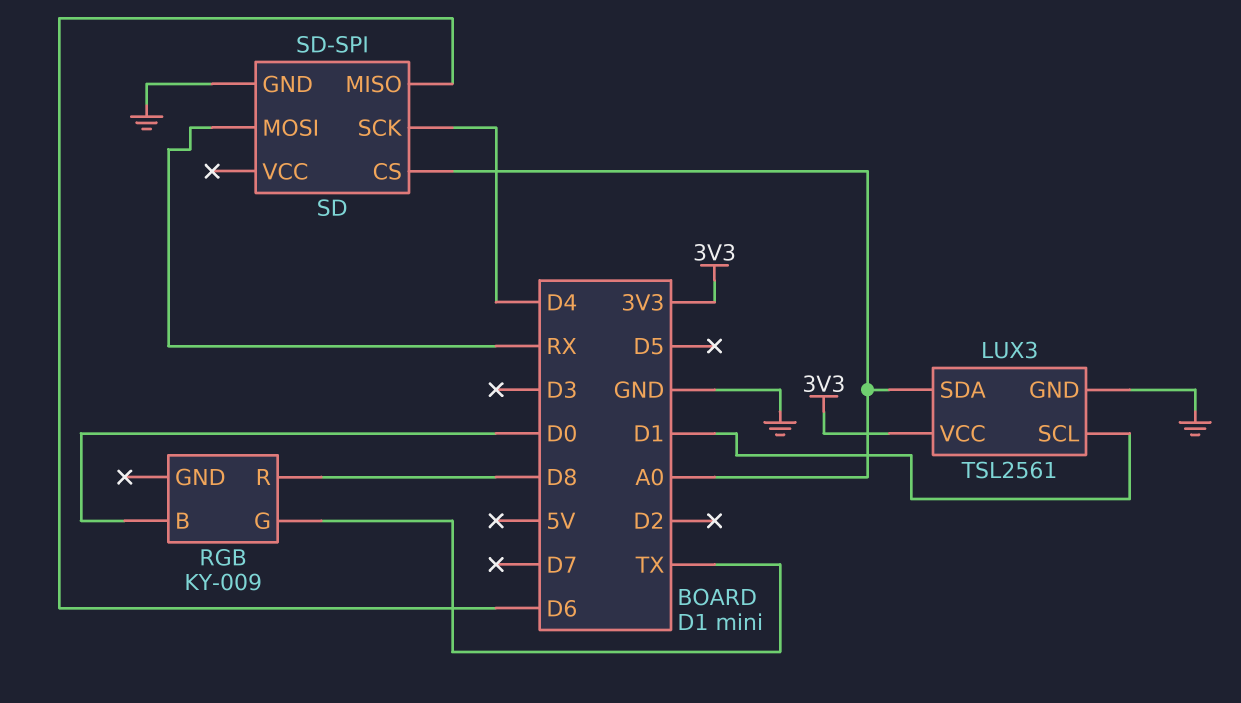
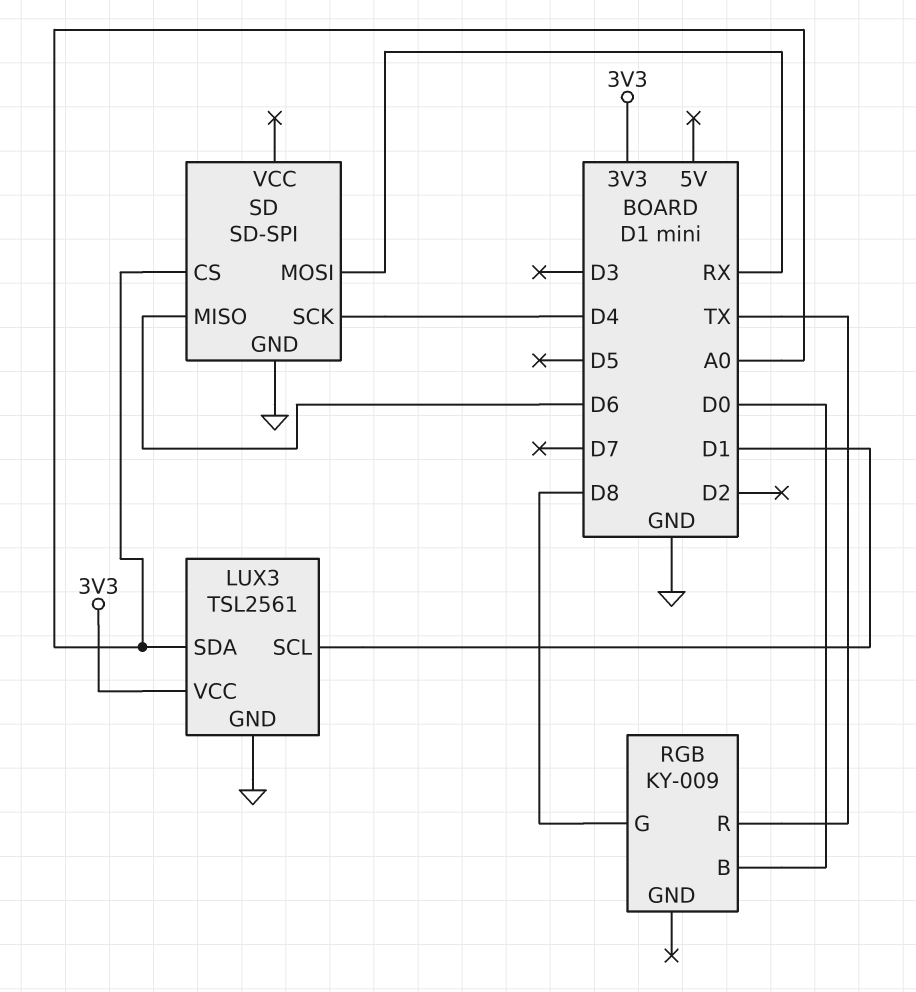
RGB pin G: TX -> D8
RGB pin R: D8 -> TX

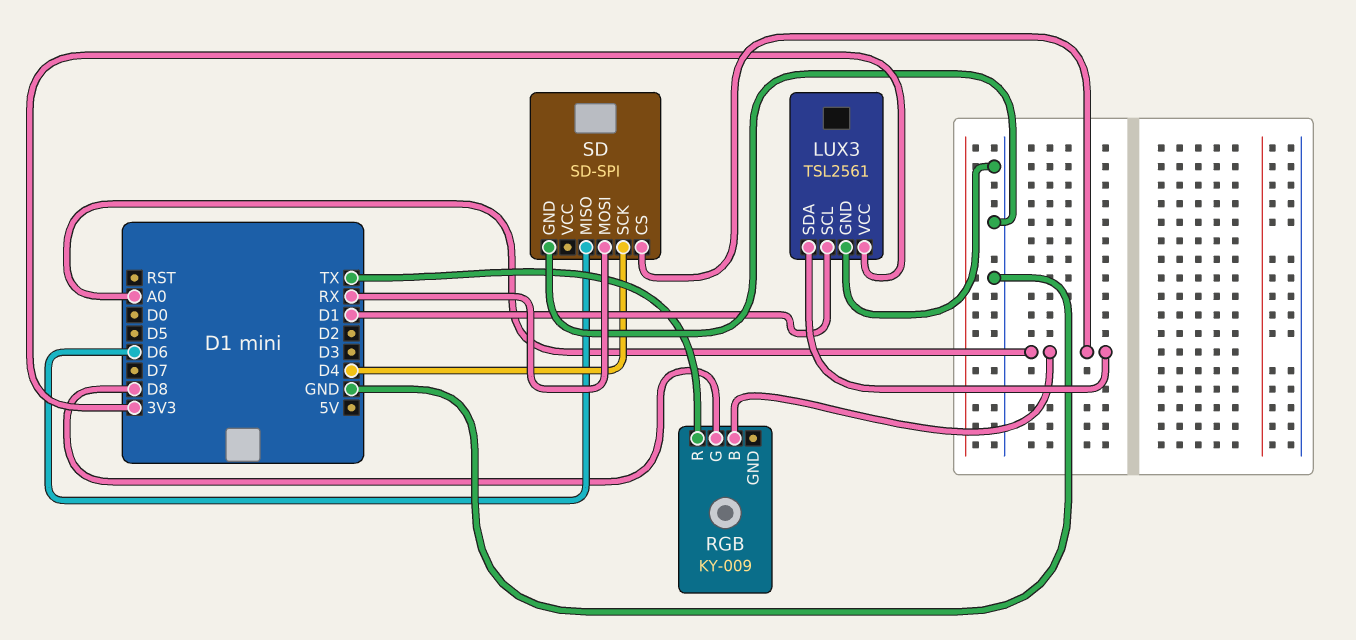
RGB pin B: D0 -> A0

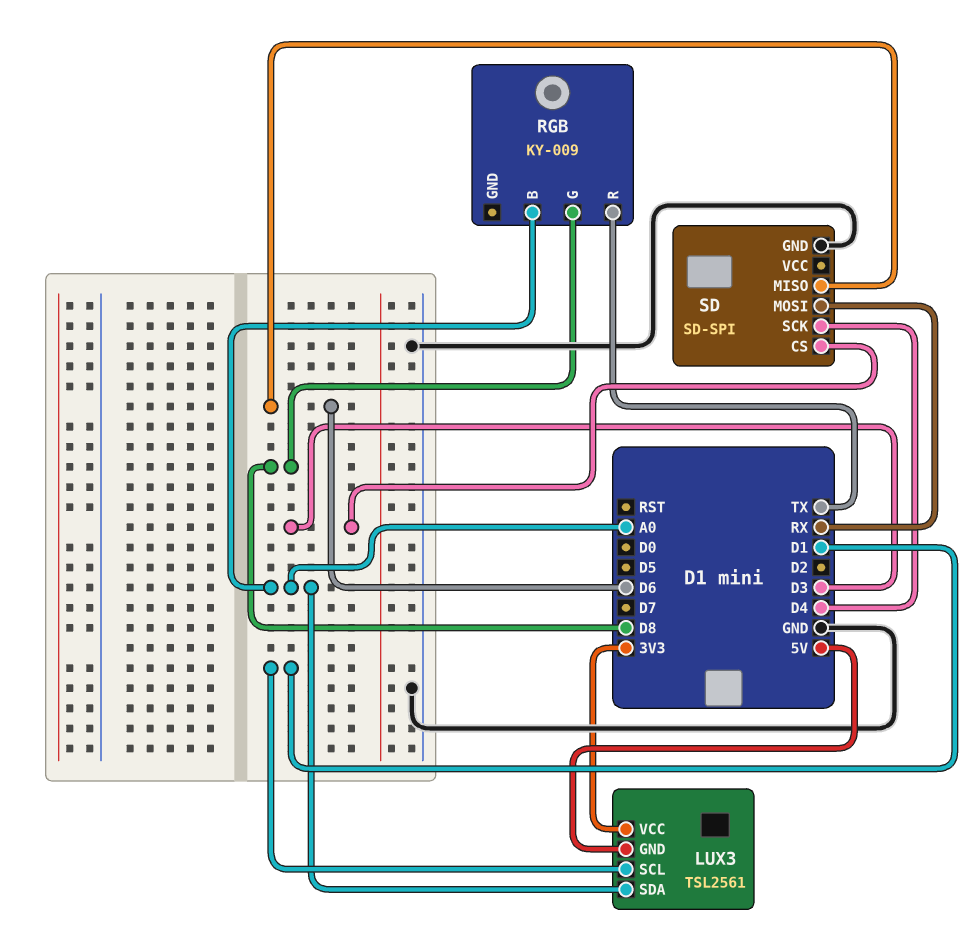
LUX3 pin GND: GND -> 5V
SD pin CS: A0 -> D3

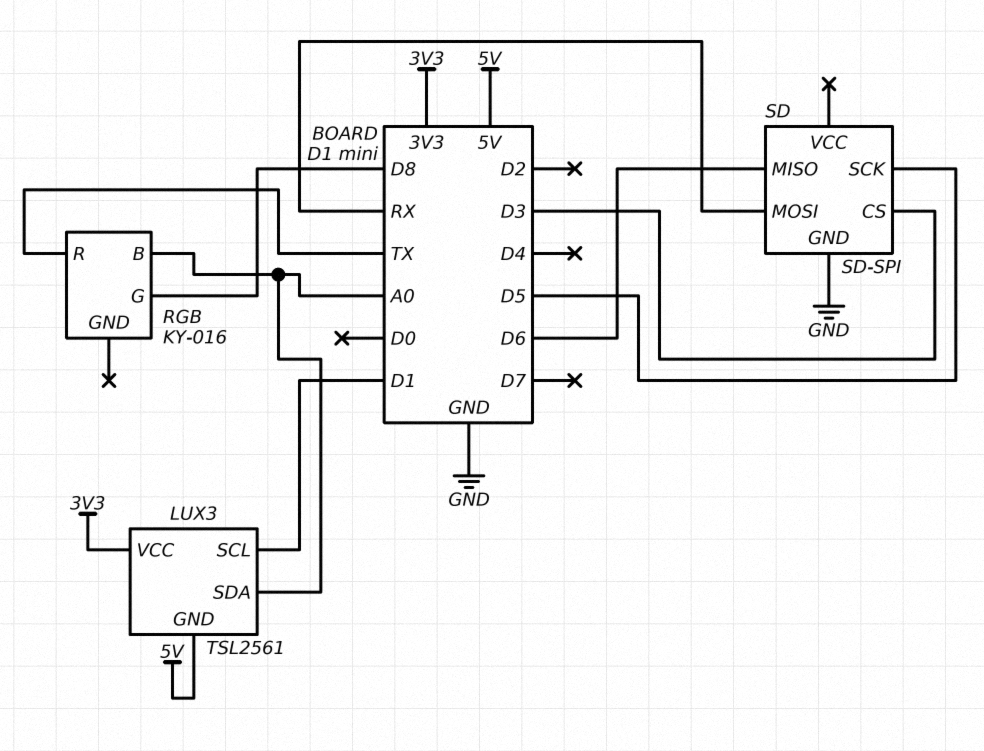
RGB: KY-009 -> KY-016
SD pin SCK: D4 -> D5

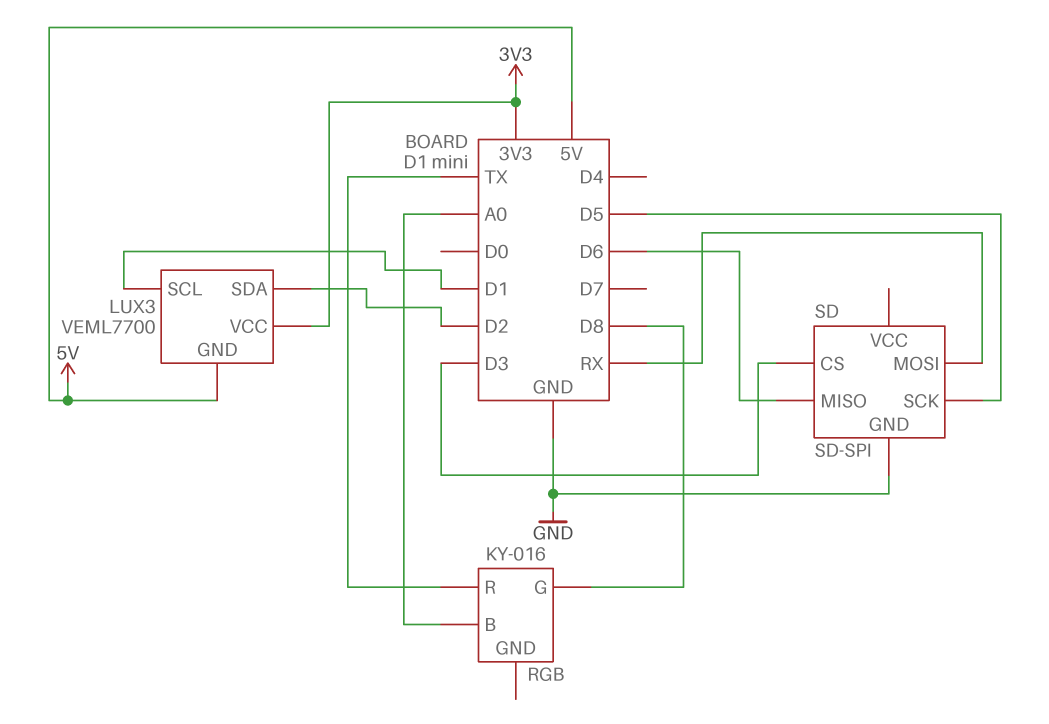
LUX3: TSL2561 -> VEML7700
LUX3 pin SDA: A0 -> D2

